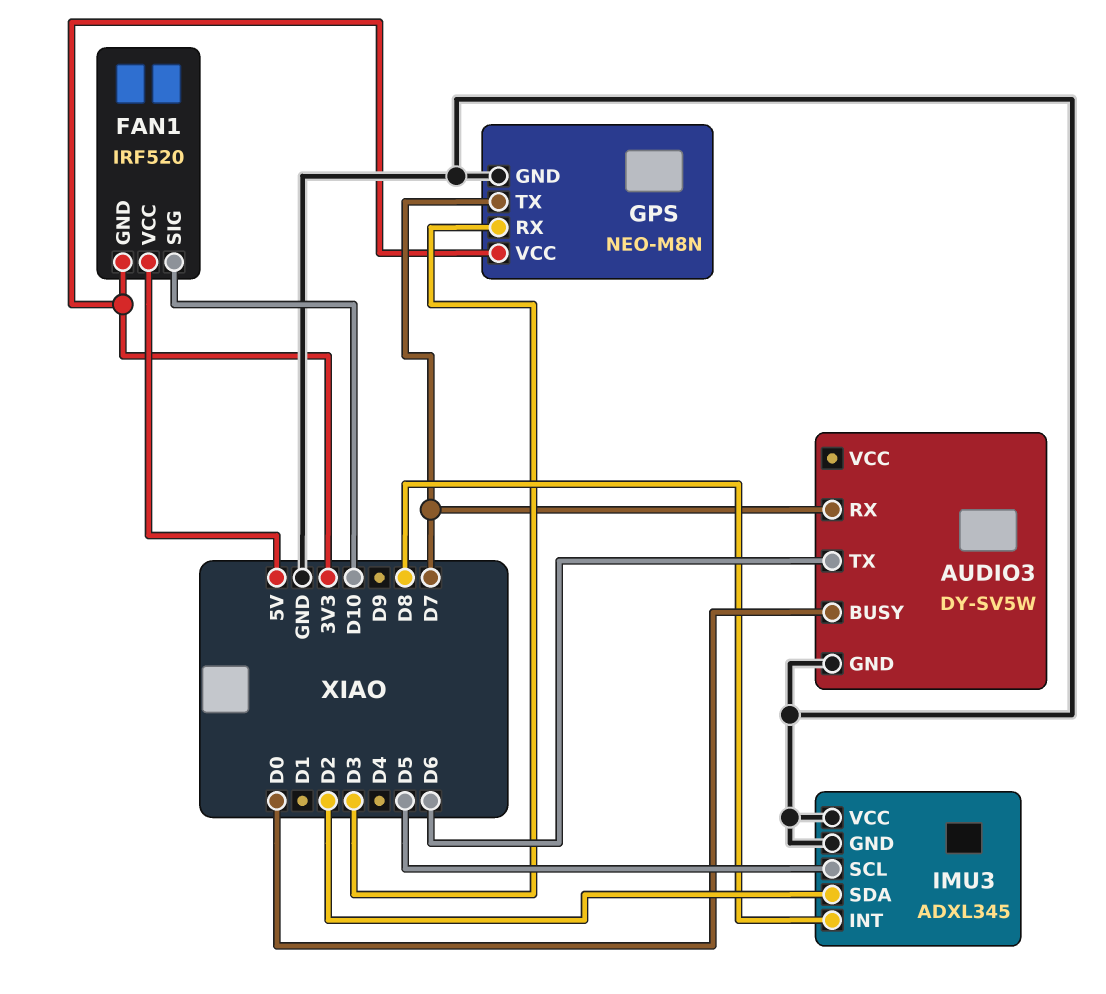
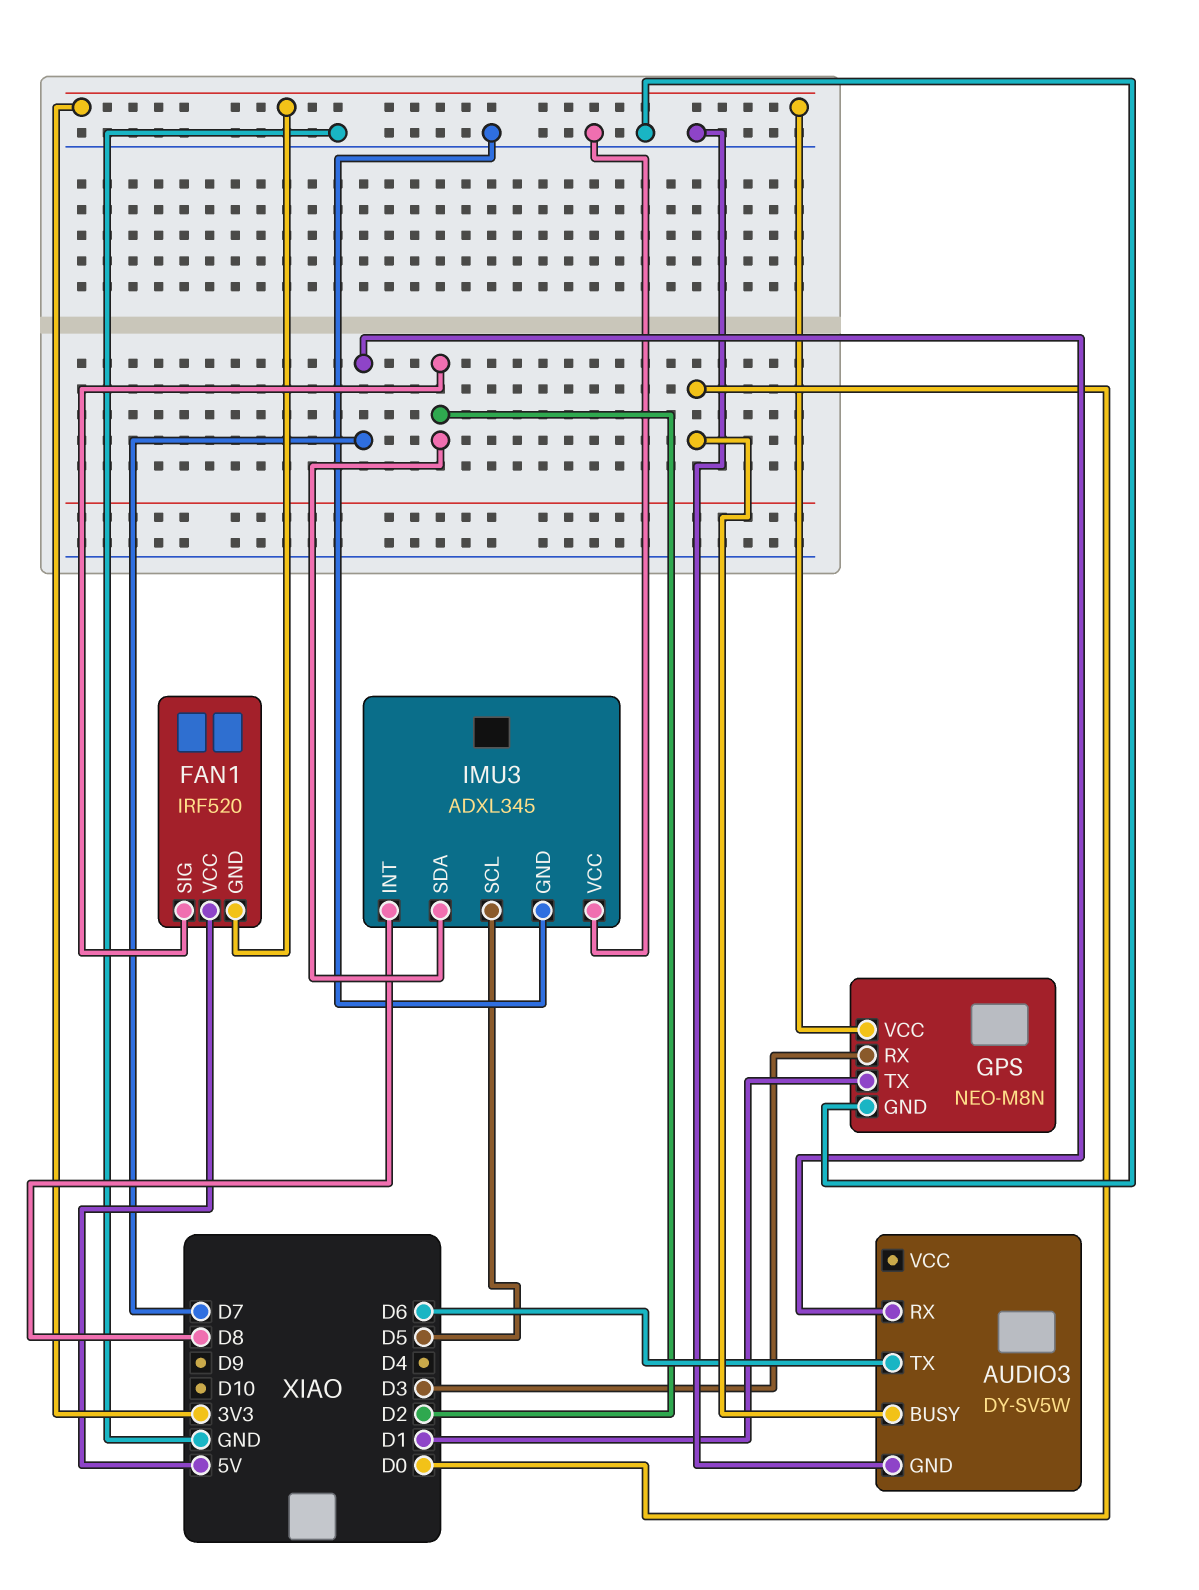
FAN1 pin SIG: D10 -> D2
GPS pin TX: D7 -> D1

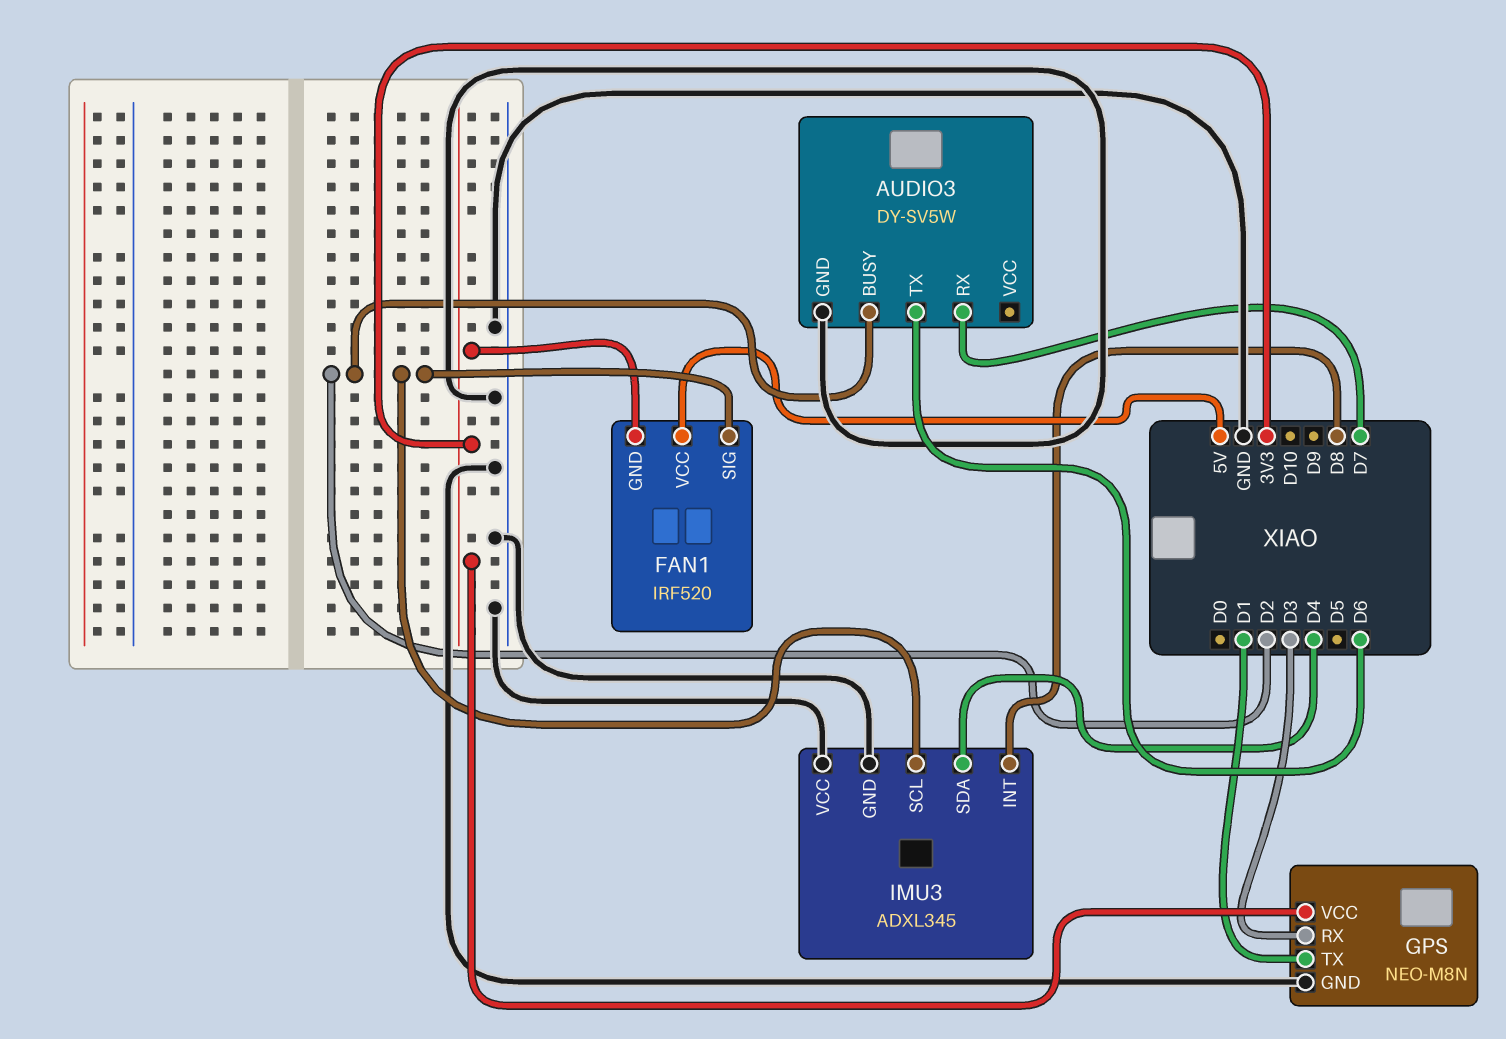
AUDIO3 pin BUSY: D0 -> D2
IMU3 pin SCL: D5 -> D2
IMU3 pin SDA: D2 -> D4

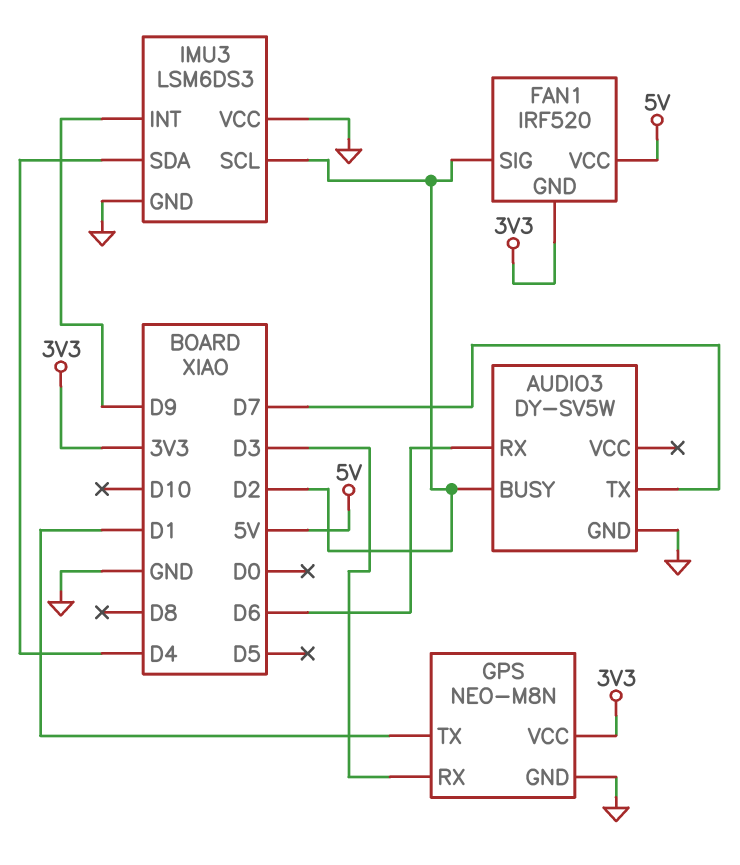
AUDIO3 pin RX: D7 -> D6
AUDIO3 pin TX: D6 -> D7
IMU3: ADXL345 -> LSM6DS3
IMU3 pin INT: D8 -> D9

